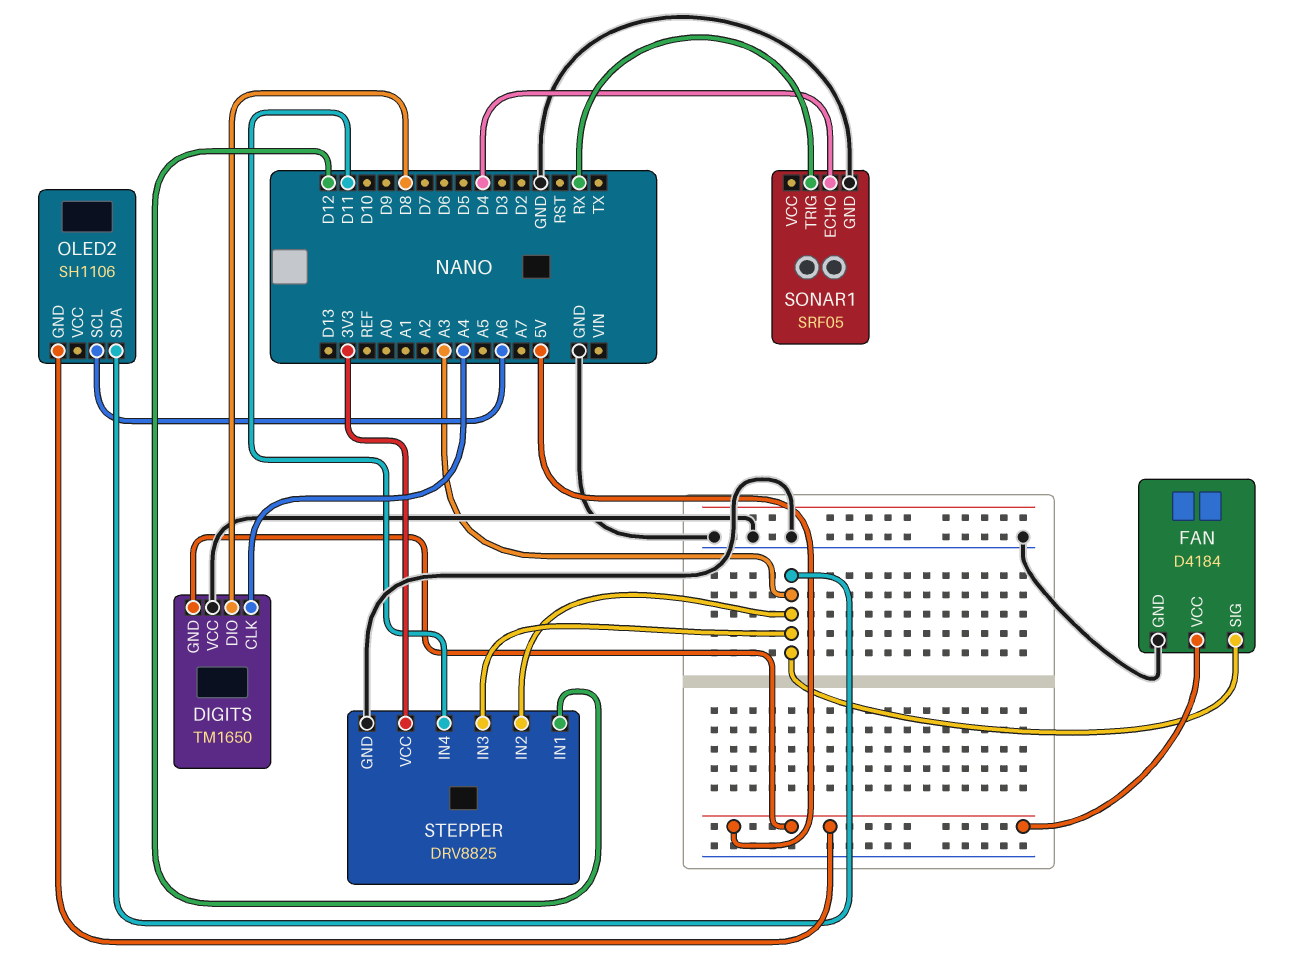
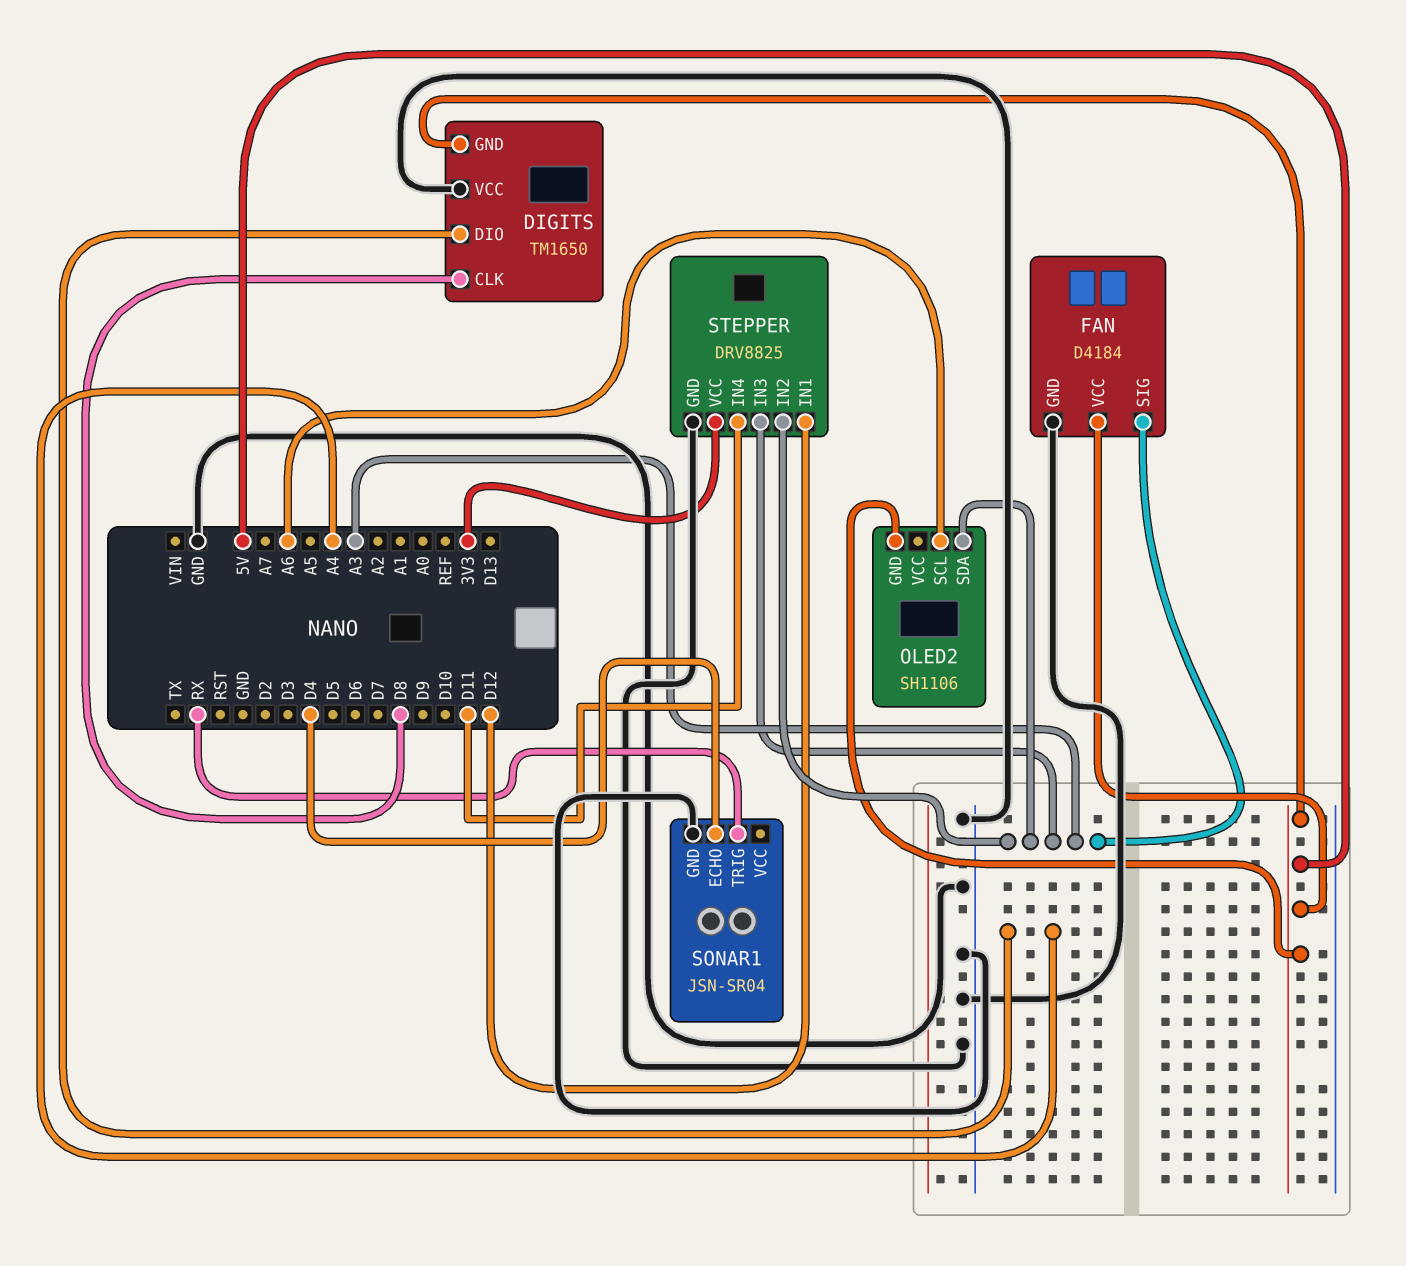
DIGITS pin CLK: A4 -> D8
DIGITS pin DIO: D8 -> A4
SONAR1: SRF05 -> JSN-SR04

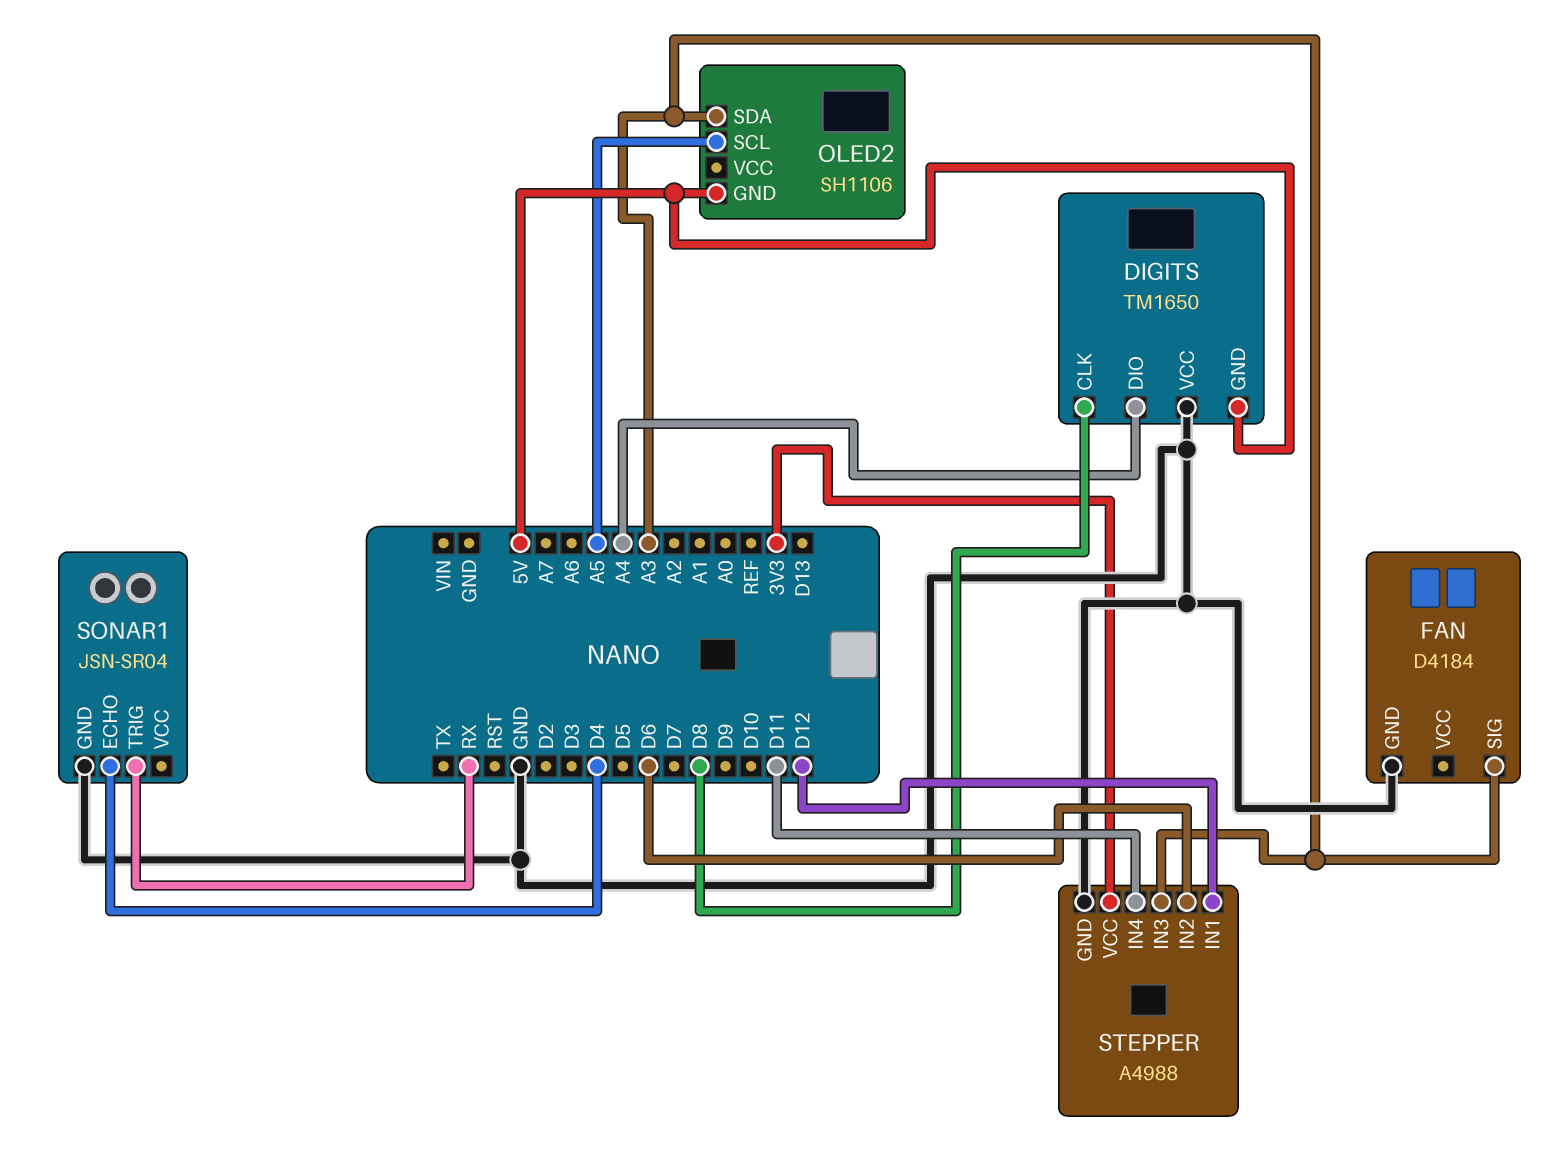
FAN pin VCC: 5V -> none
OLED2 pin SCL: A6 -> A5
STEPPER: DRV8825 -> A4988
STEPPER pin IN2: A3 -> D6

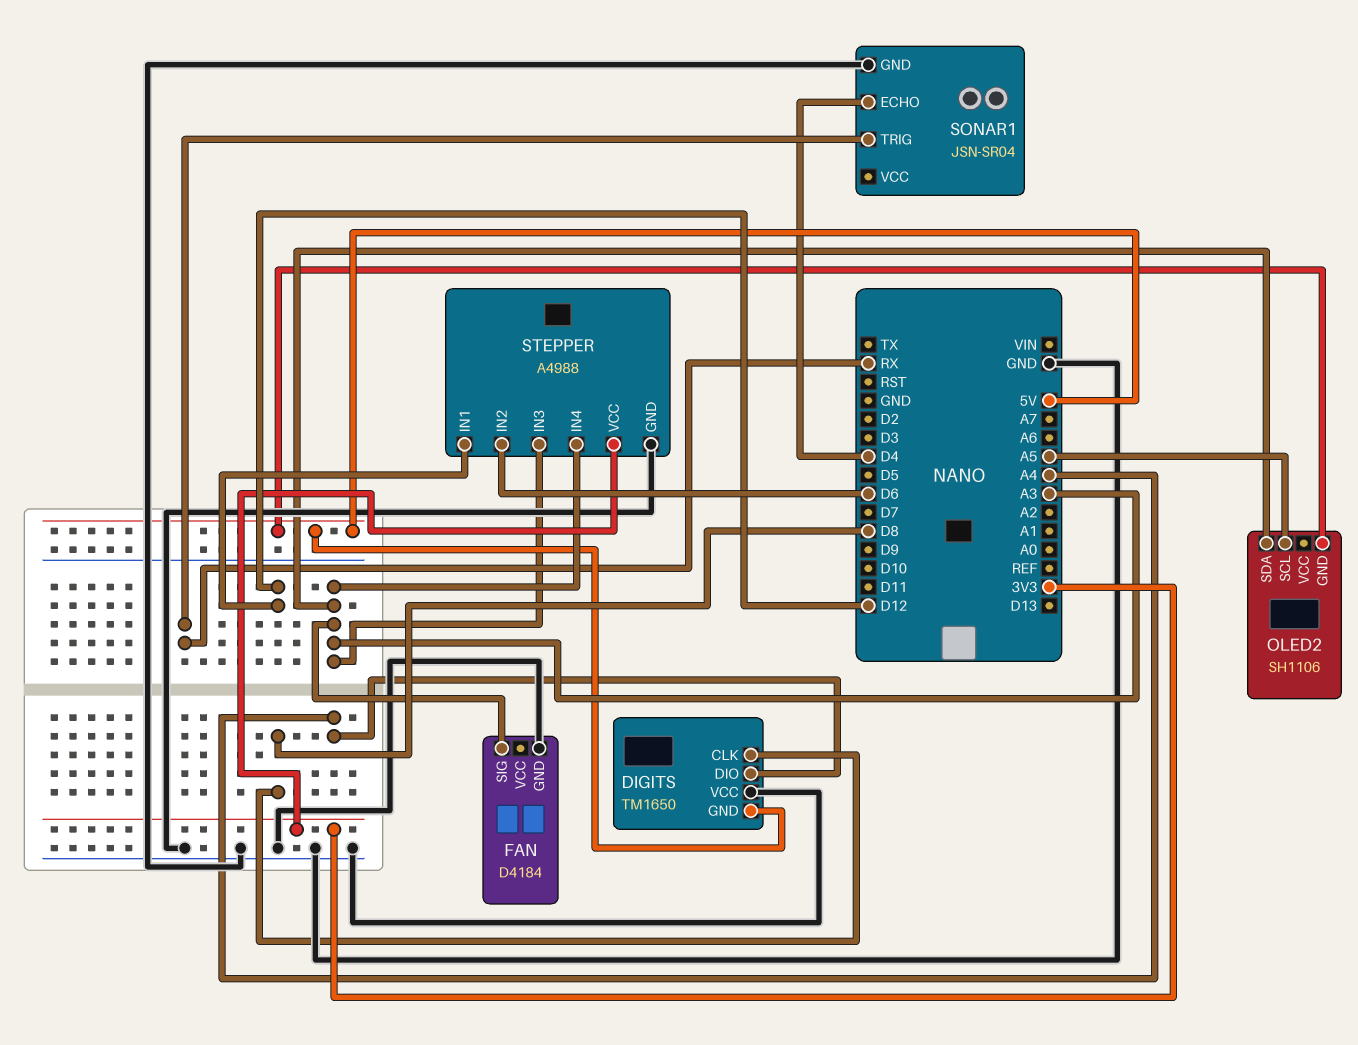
STEPPER pin IN4: D11 -> A3

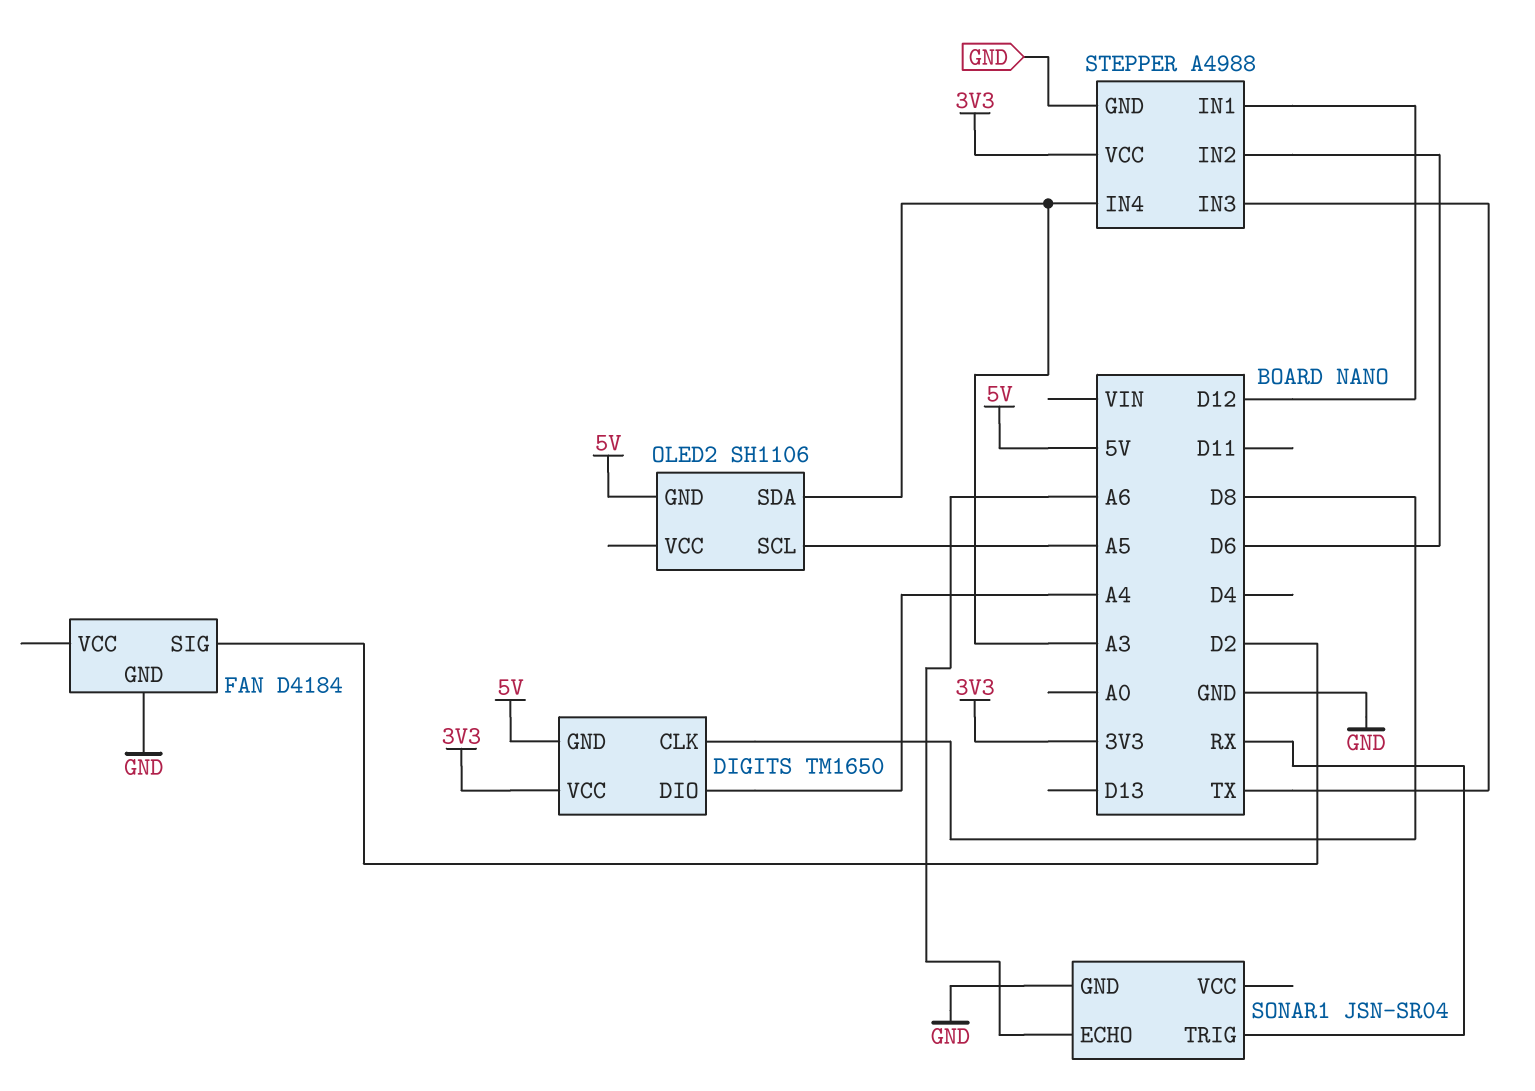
DIGITS pin VCC: GND -> 3V3
FAN pin SIG: A3 -> D2
SONAR1 pin ECHO: D4 -> A6
STEPPER pin IN3: A3 -> TX

